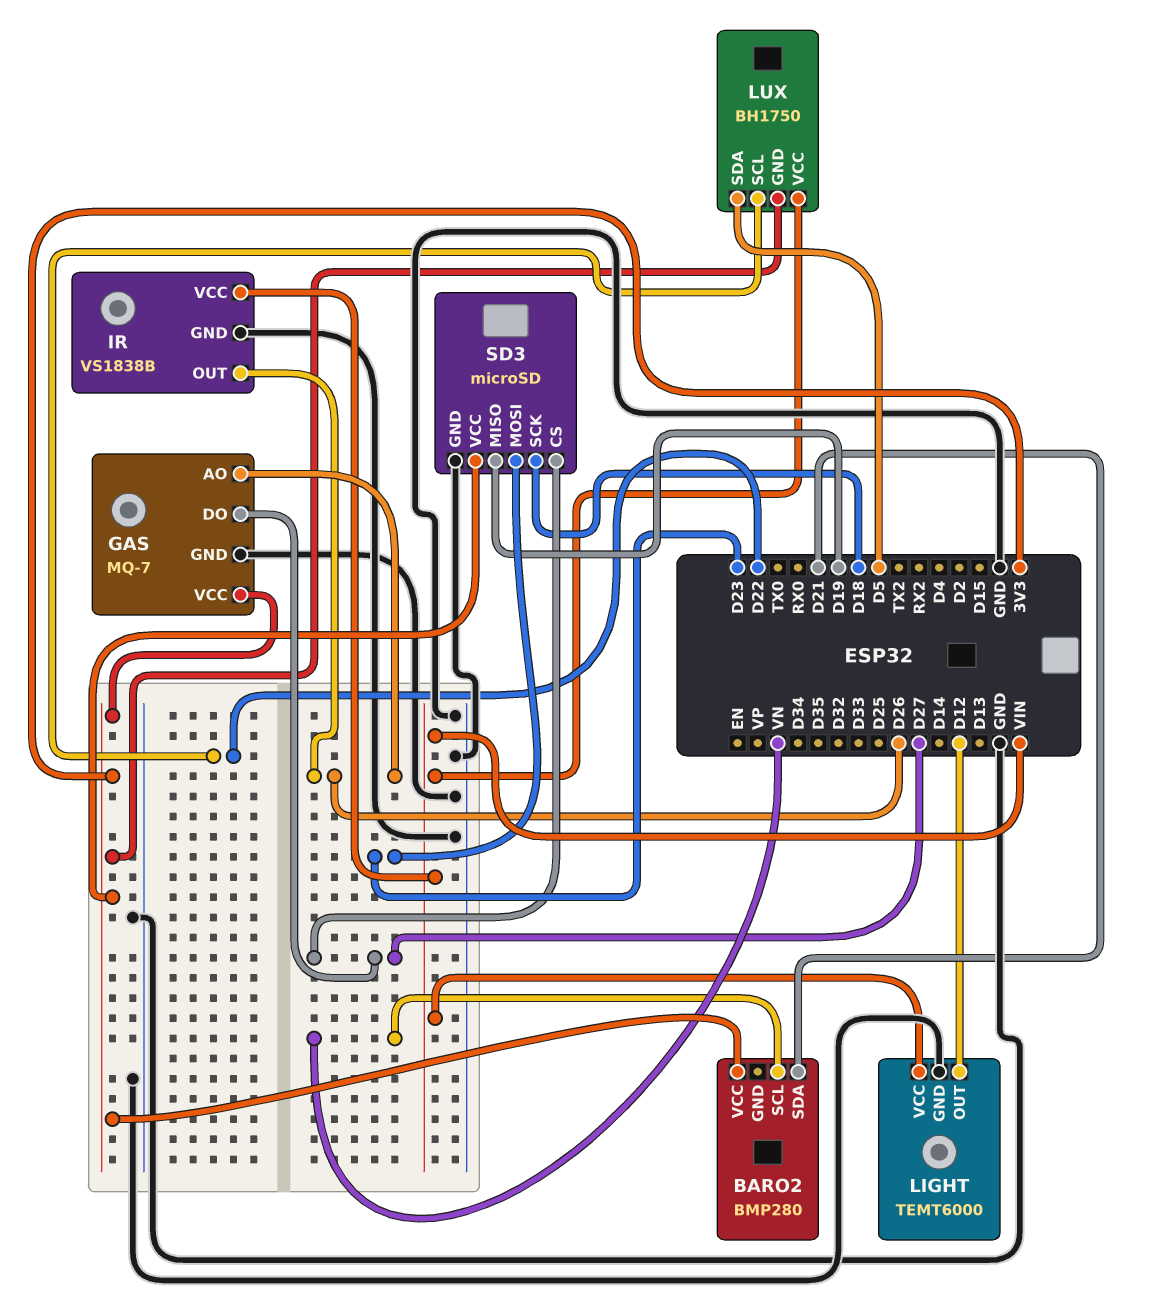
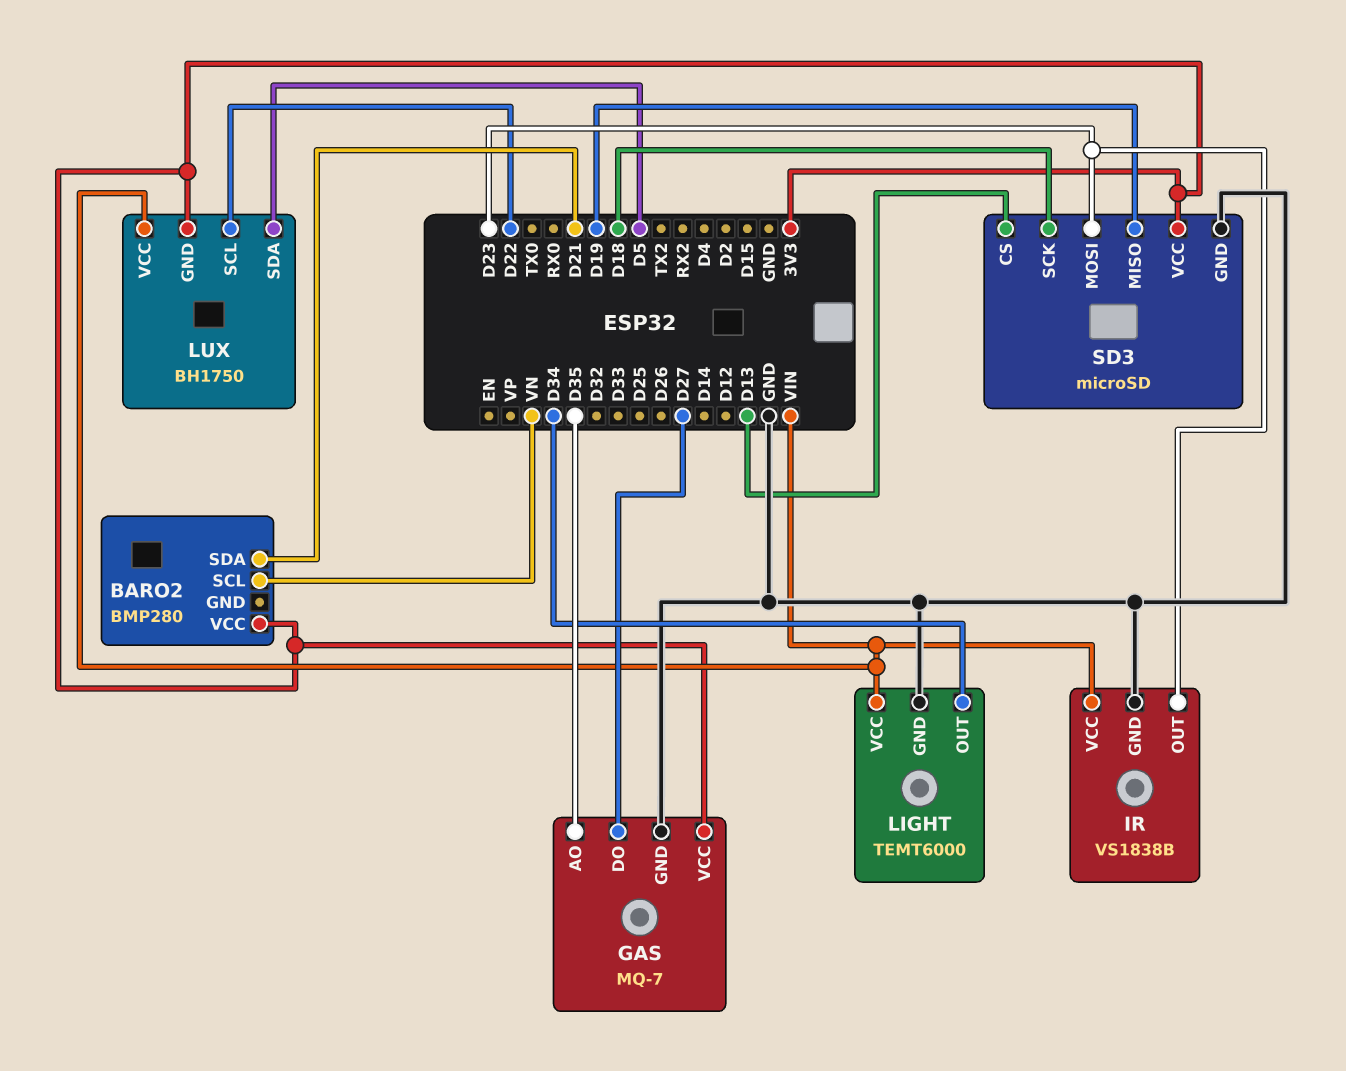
GAS pin AO: D26 -> D35
IR pin OUT: D26 -> D23
LIGHT pin OUT: D12 -> D34
SD3 pin CS: D27 -> D13

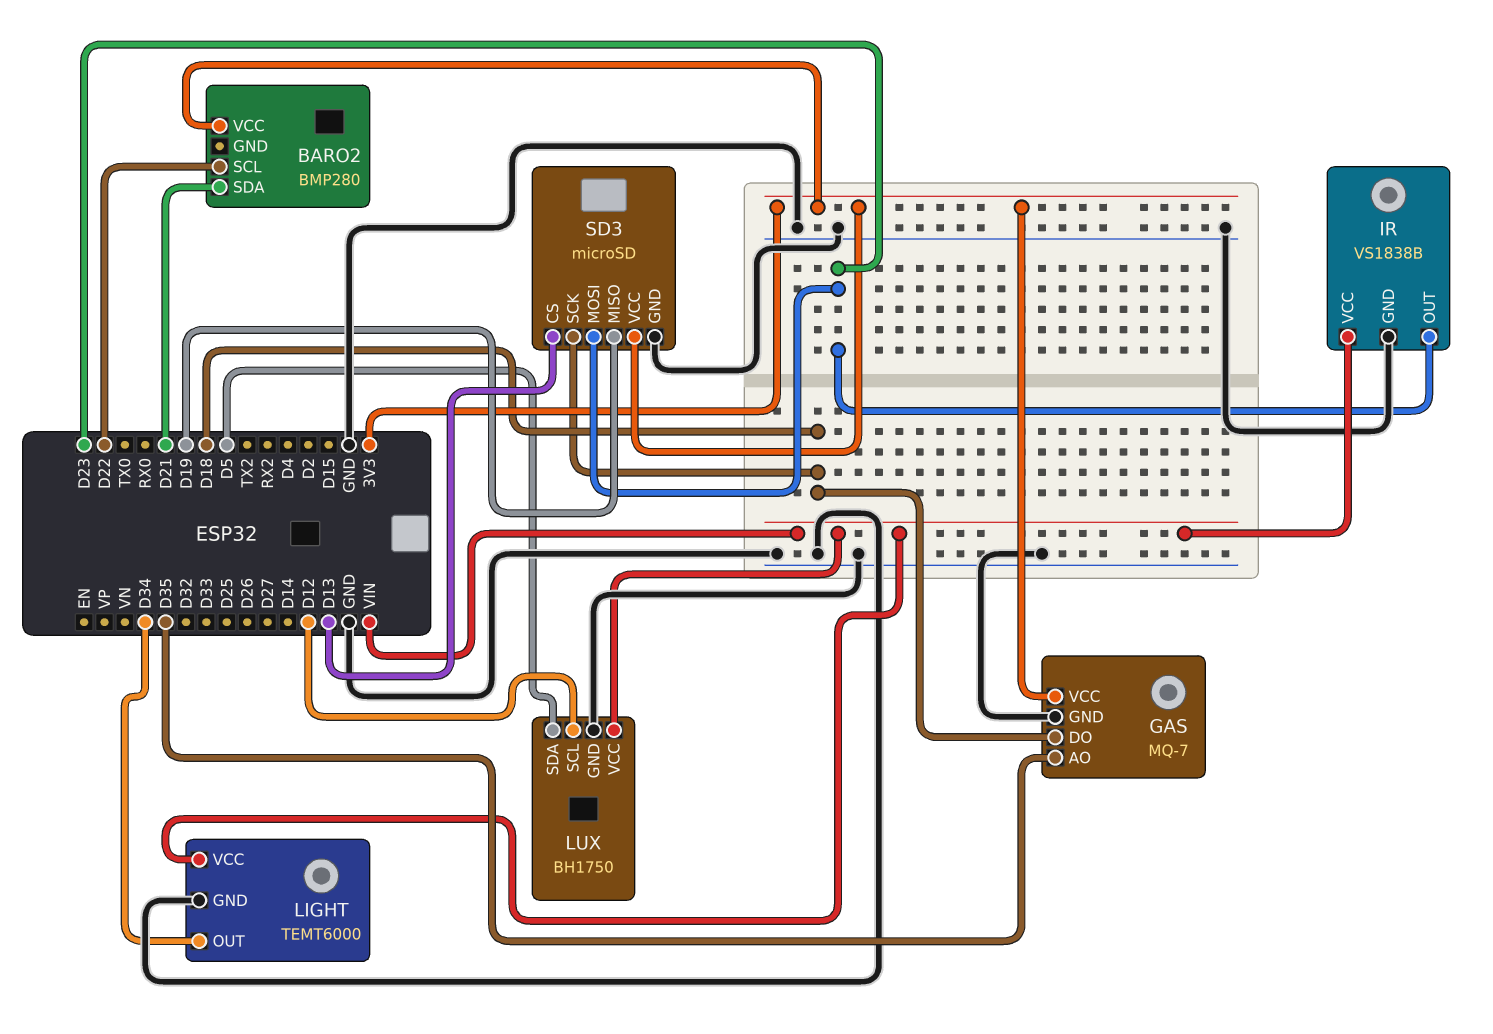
BARO2 pin SCL: VN -> D22
GAS pin DO: D27 -> D18
LUX pin GND: 3V3 -> GND
LUX pin SCL: D22 -> D12

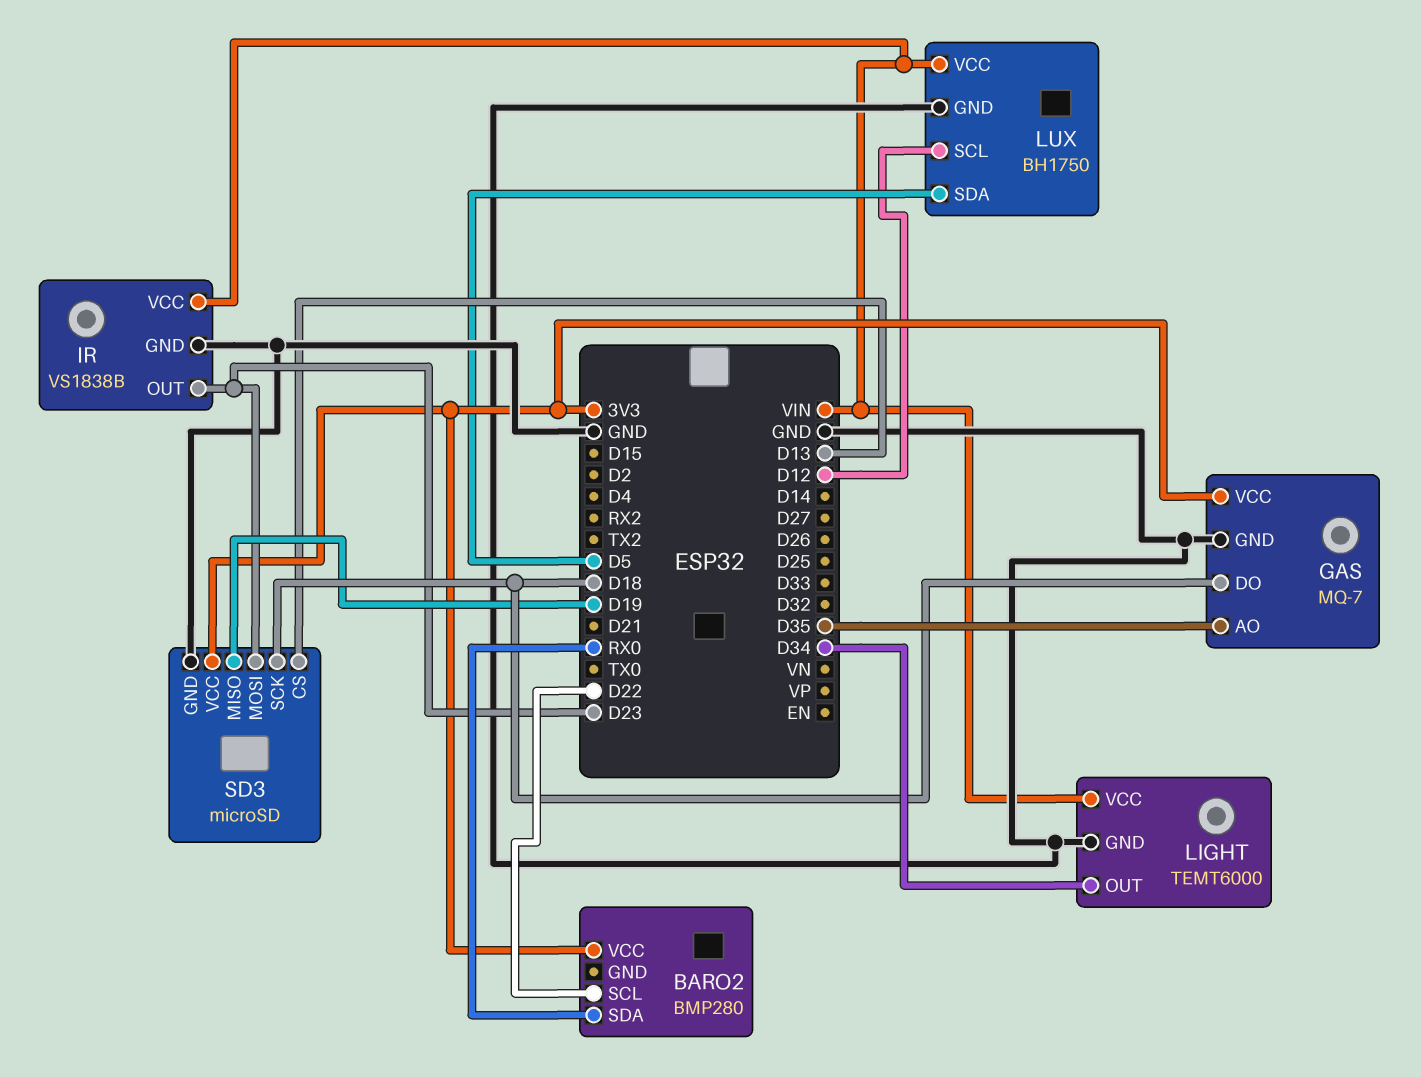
BARO2 pin SDA: D21 -> RX0

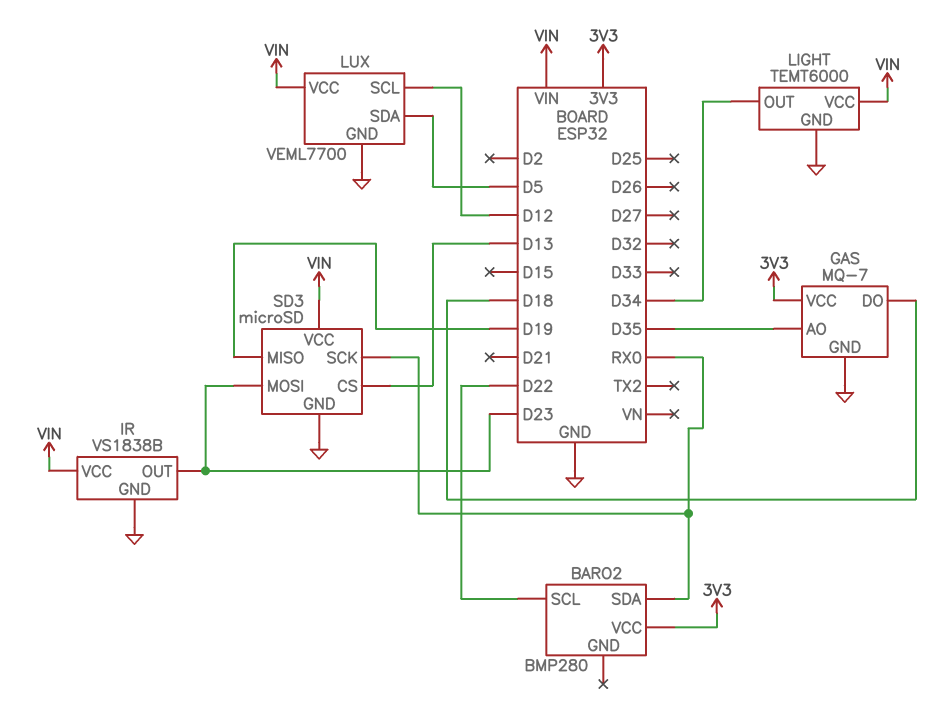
LUX: BH1750 -> VEML7700
SD3 pin SCK: D18 -> RX0
SD3 pin VCC: 3V3 -> VIN

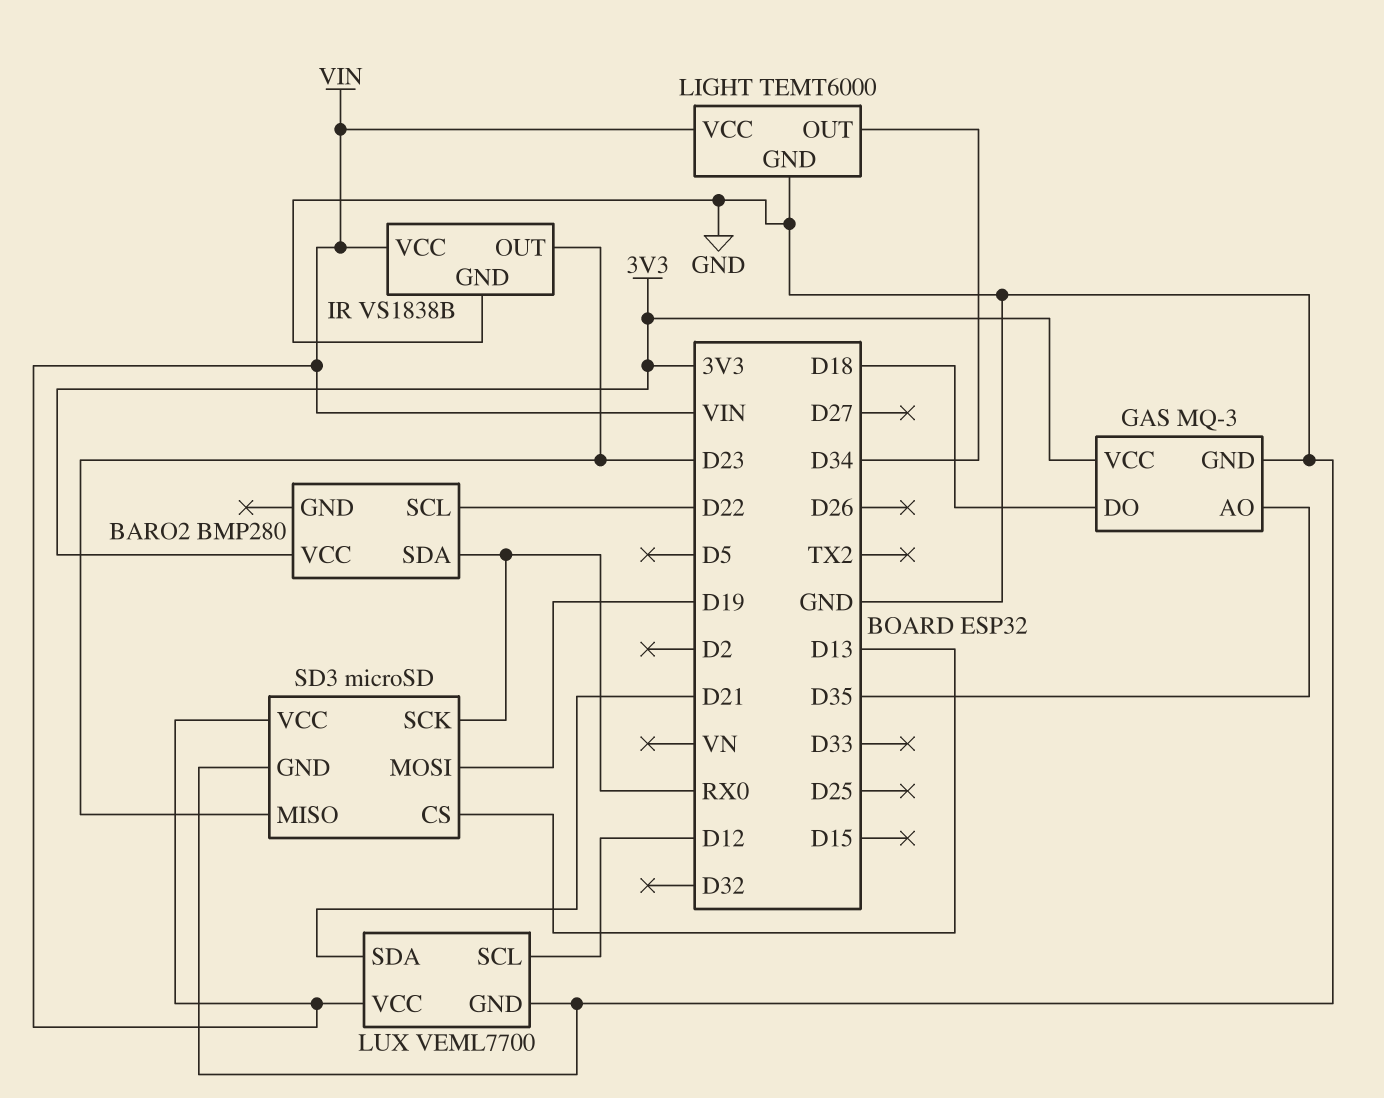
GAS: MQ-7 -> MQ-3
LUX pin SDA: D5 -> D21
SD3 pin MISO: D19 -> D23
SD3 pin MOSI: D23 -> D19

